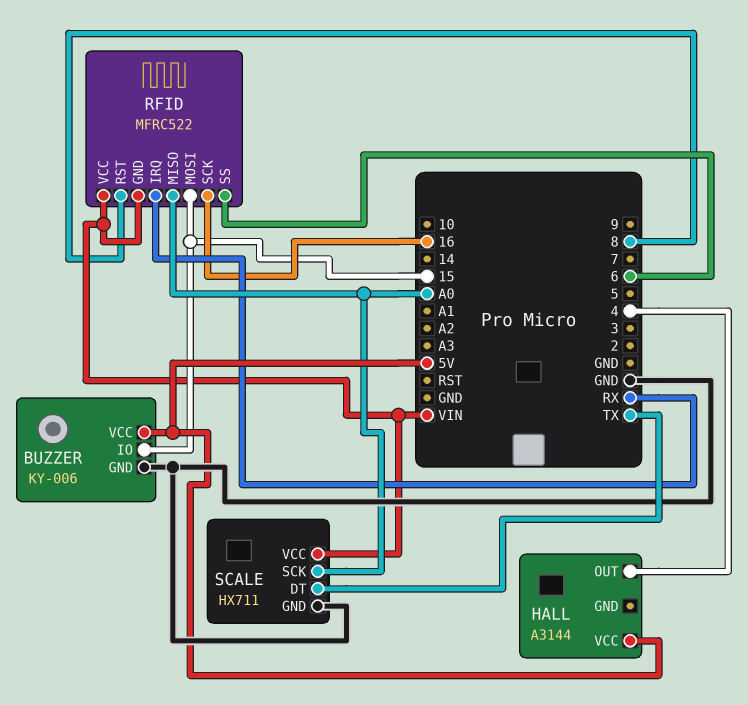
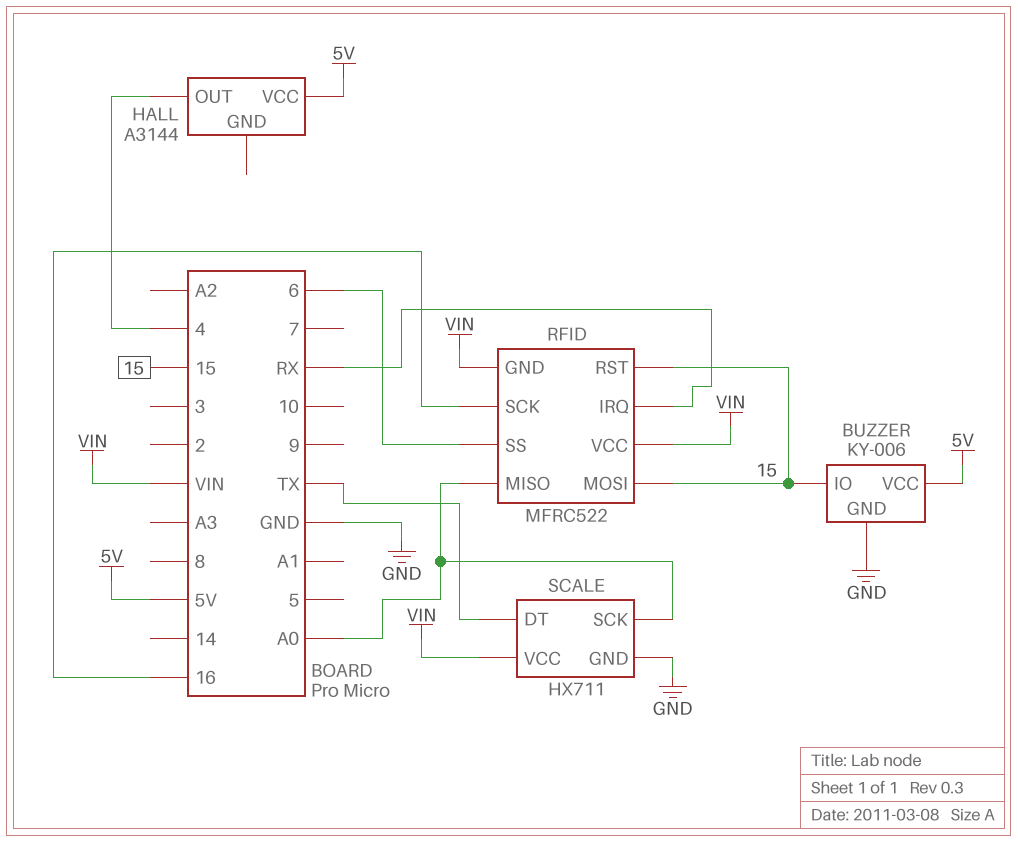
RFID pin RST: 8 -> 15

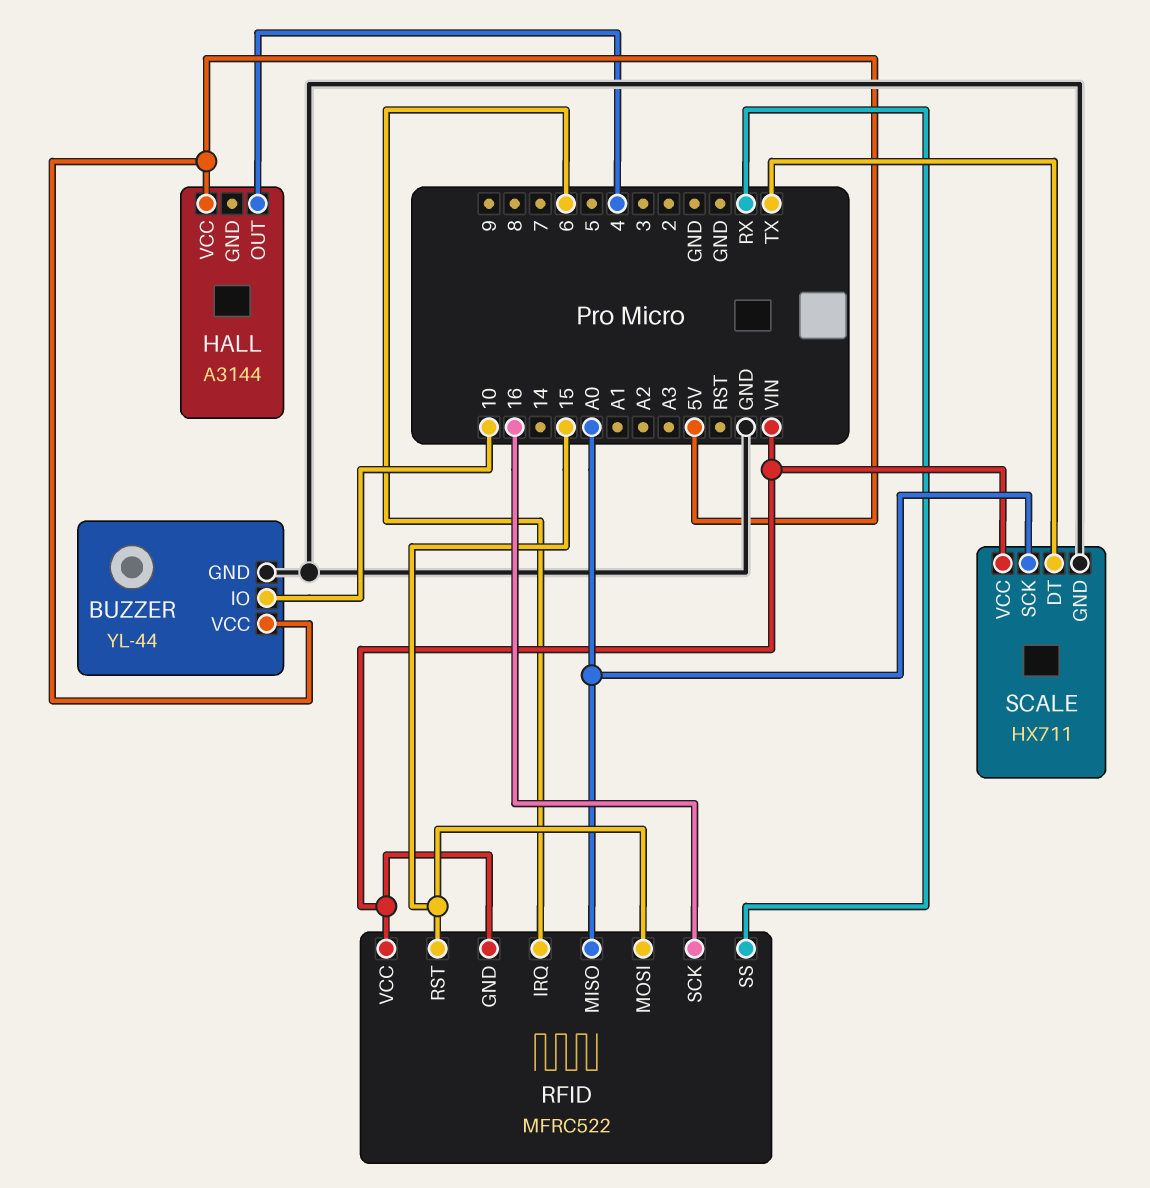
BUZZER: KY-006 -> YL-44
BUZZER pin IO: 15 -> 10
RFID pin IRQ: RX -> 6
RFID pin SS: 6 -> RX

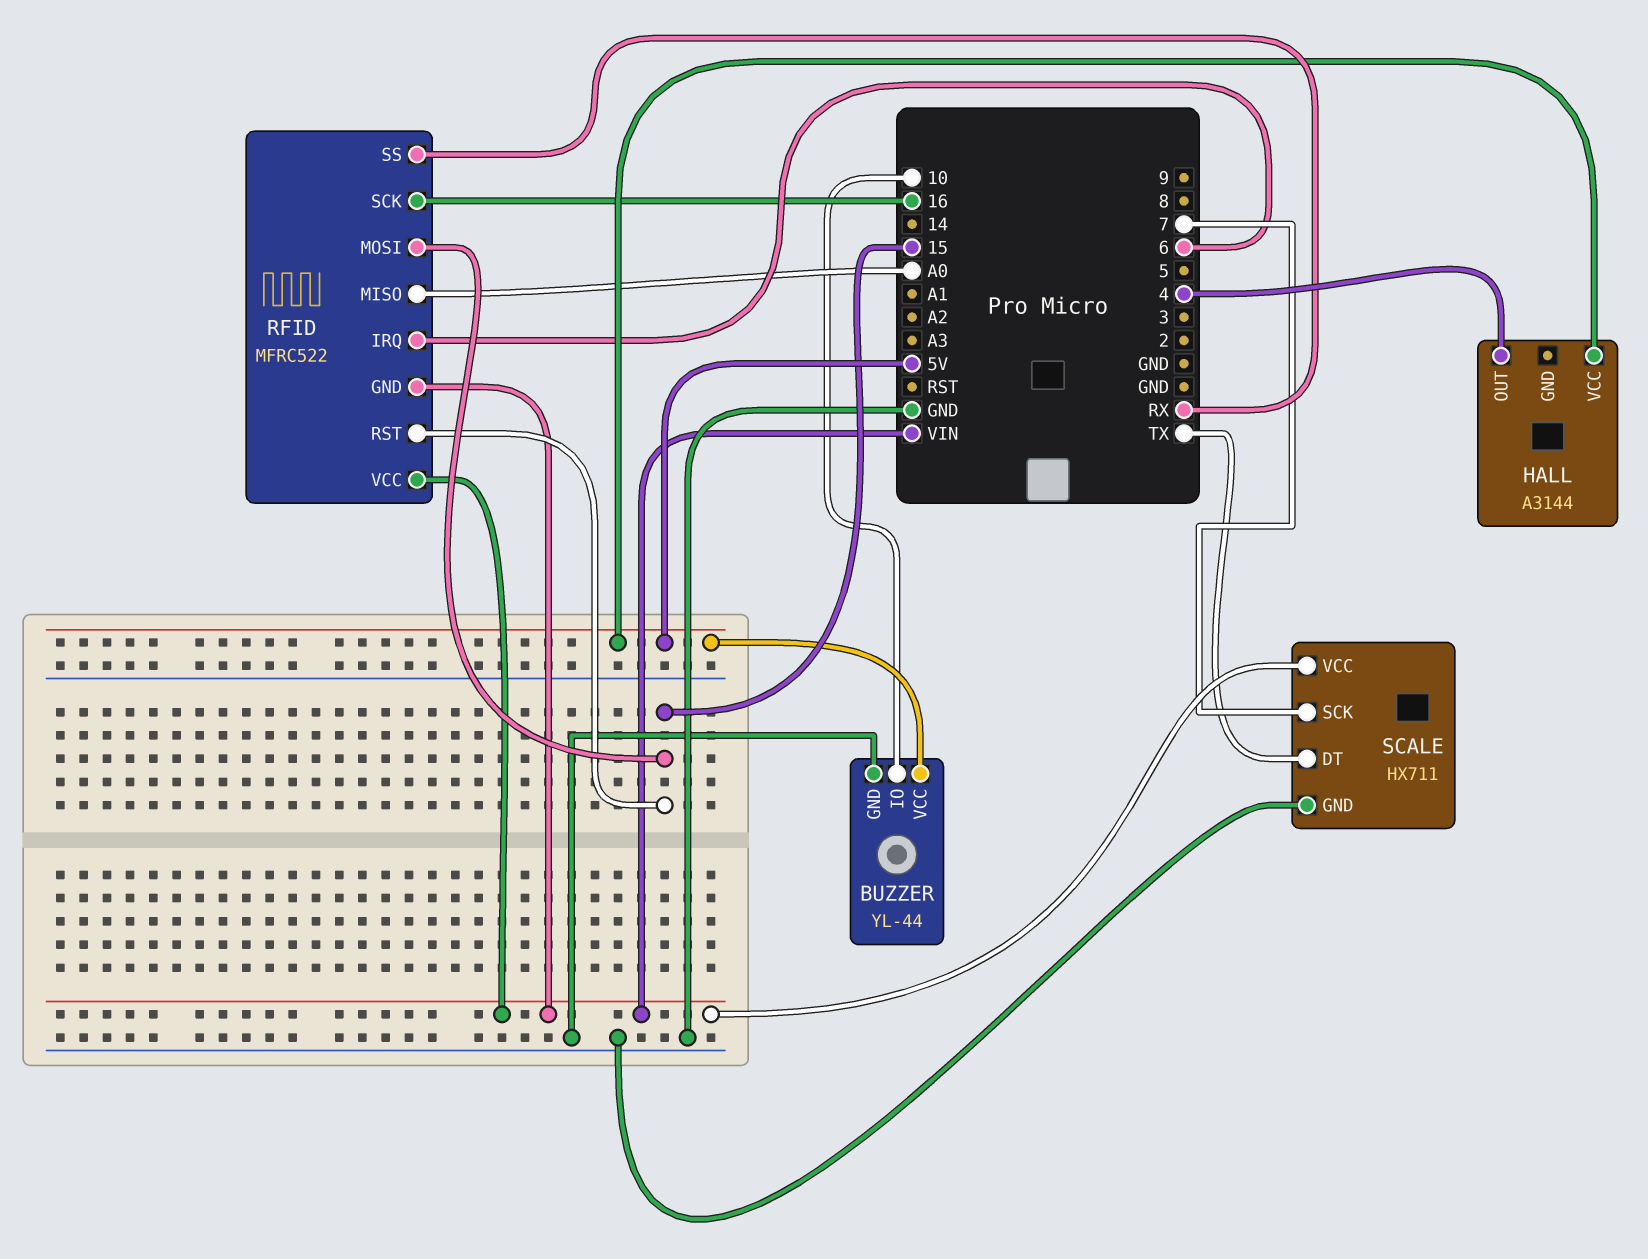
SCALE pin SCK: A0 -> 7

